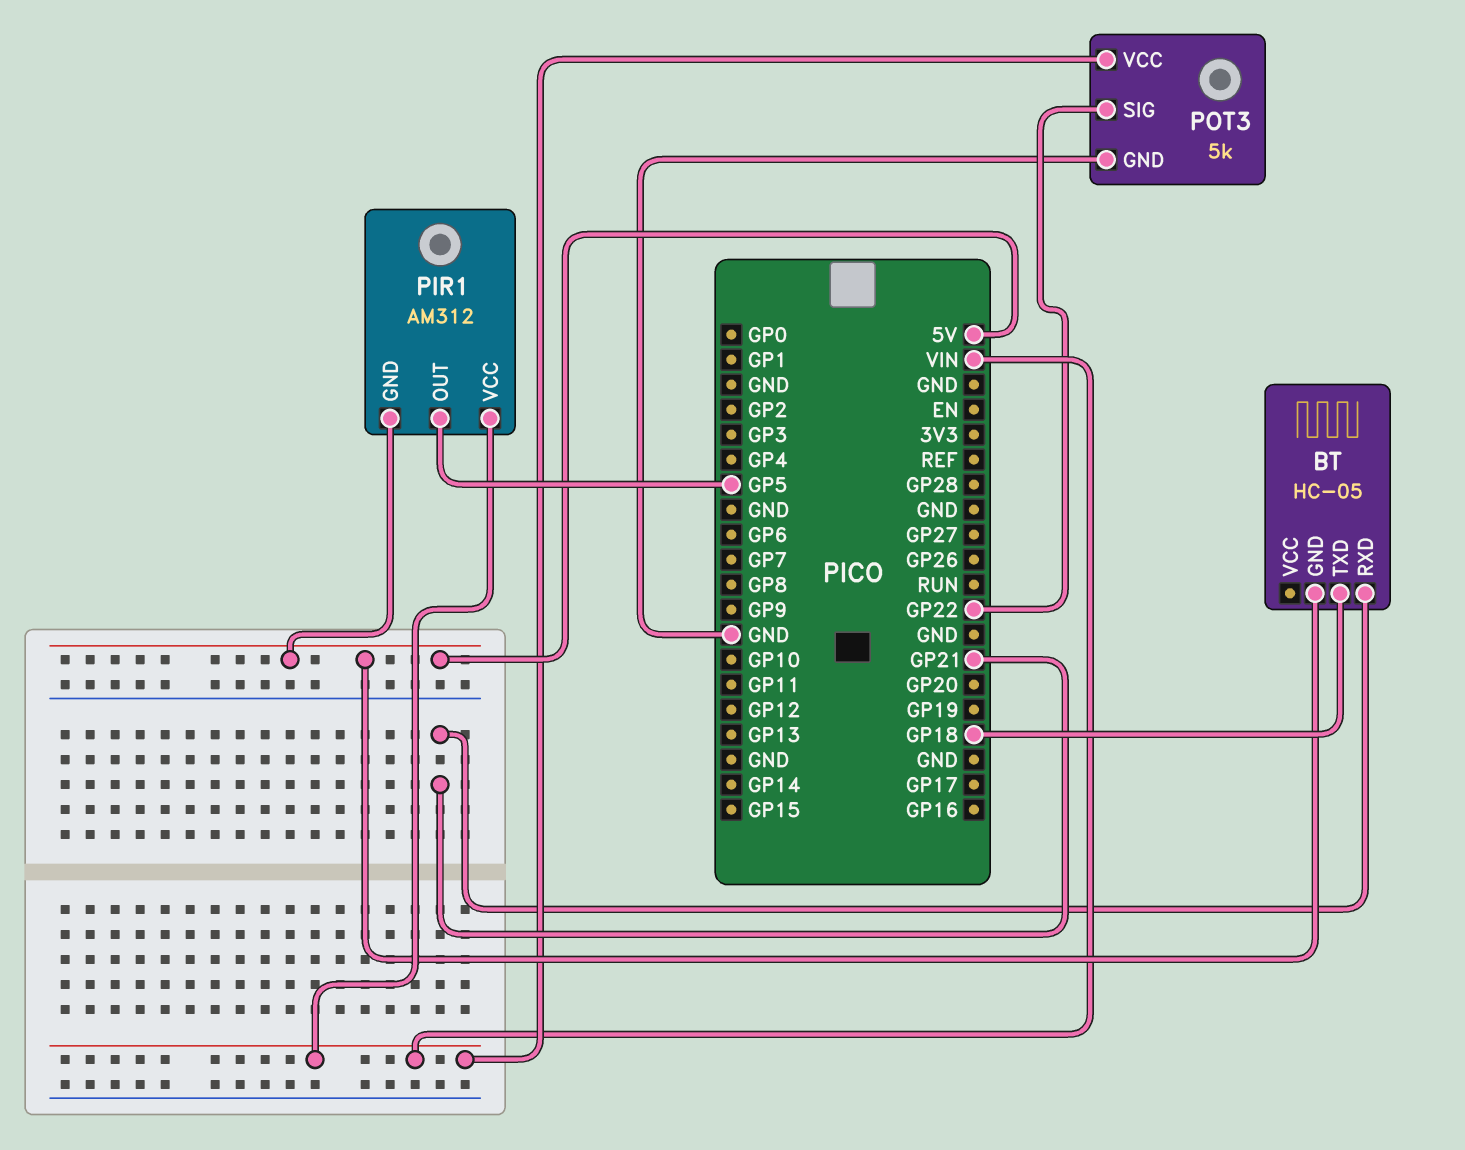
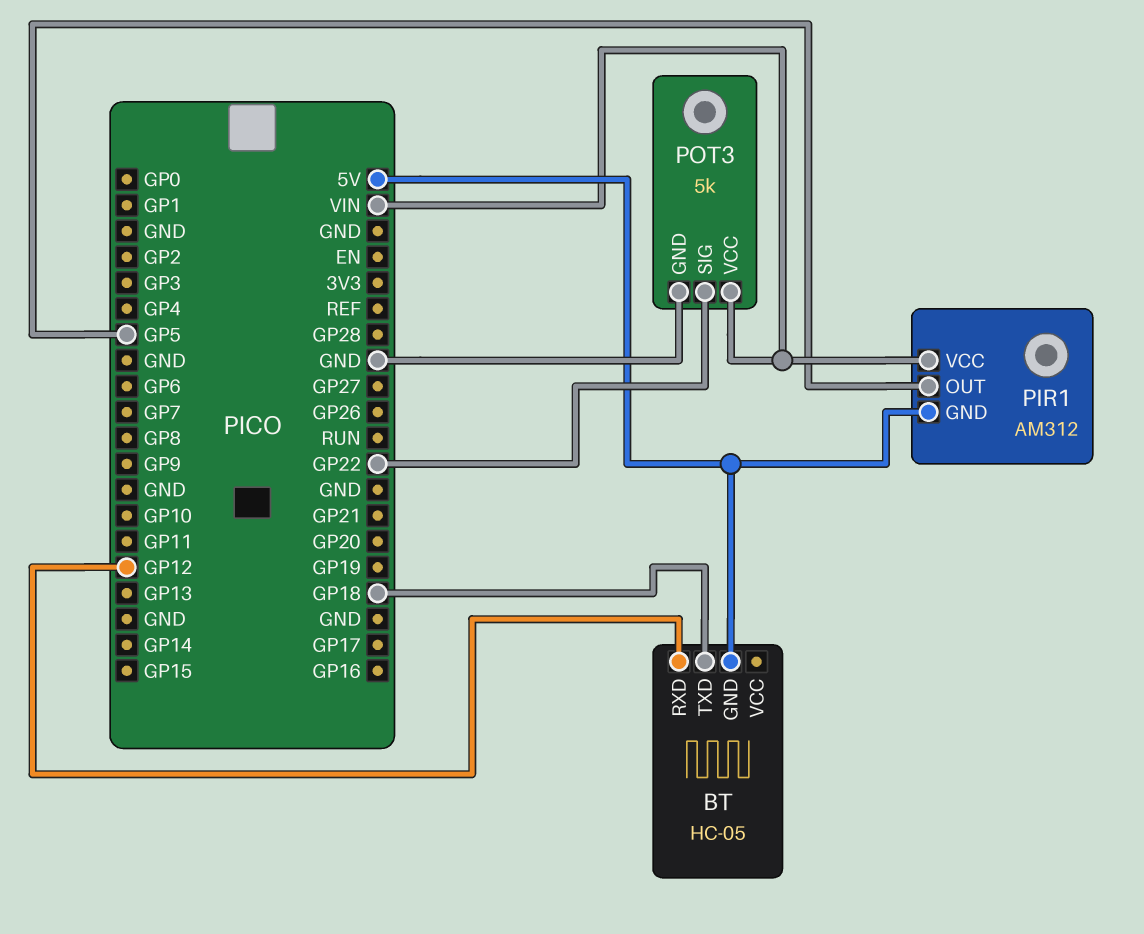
BT pin RXD: GP21 -> GP12

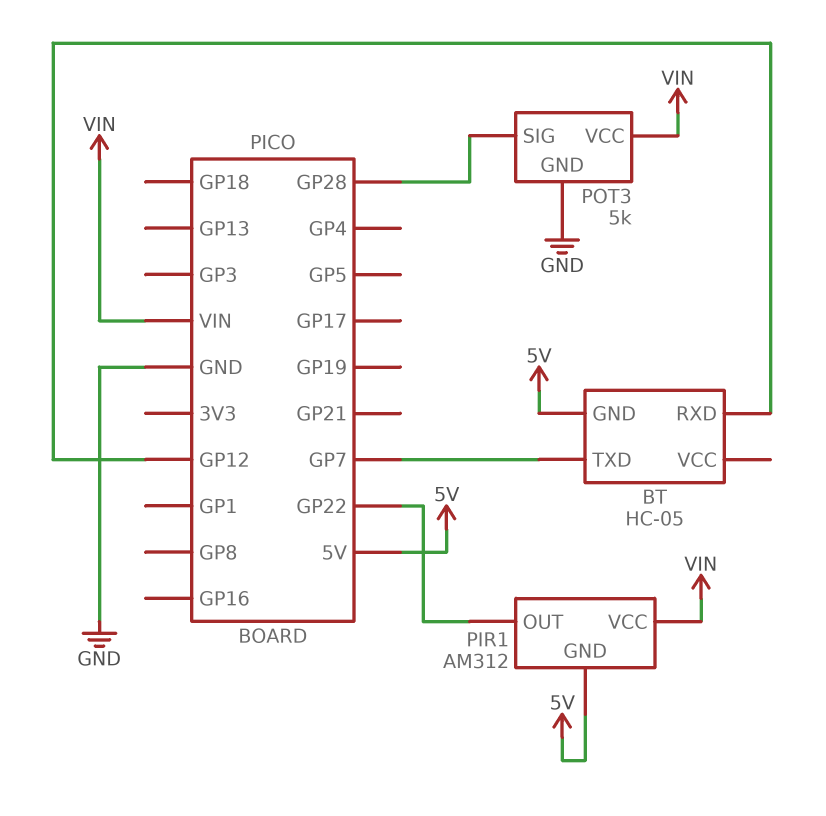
BT pin TXD: GP18 -> GP7
PIR1 pin OUT: GP5 -> GP22
POT3 pin SIG: GP22 -> GP28

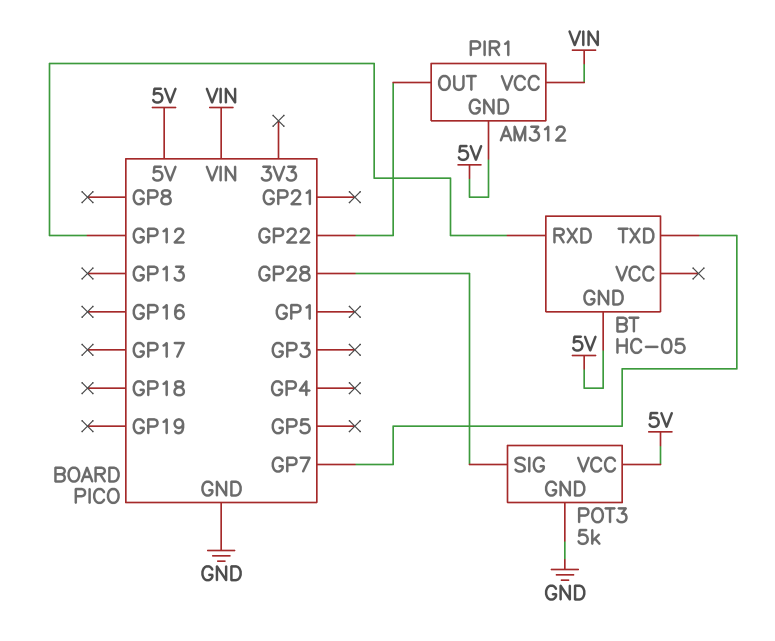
POT3 pin VCC: VIN -> 5V

